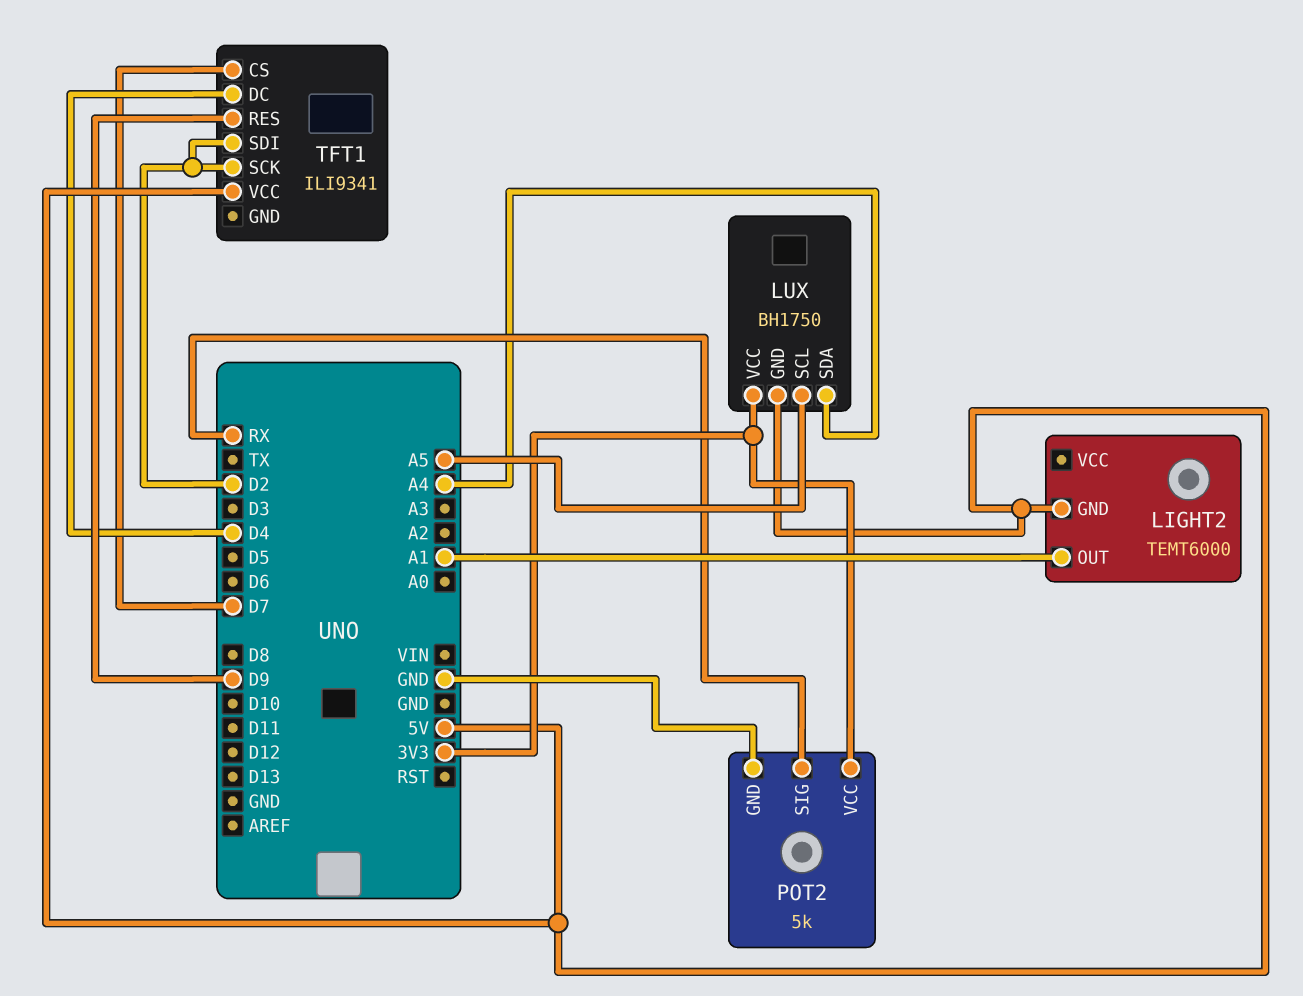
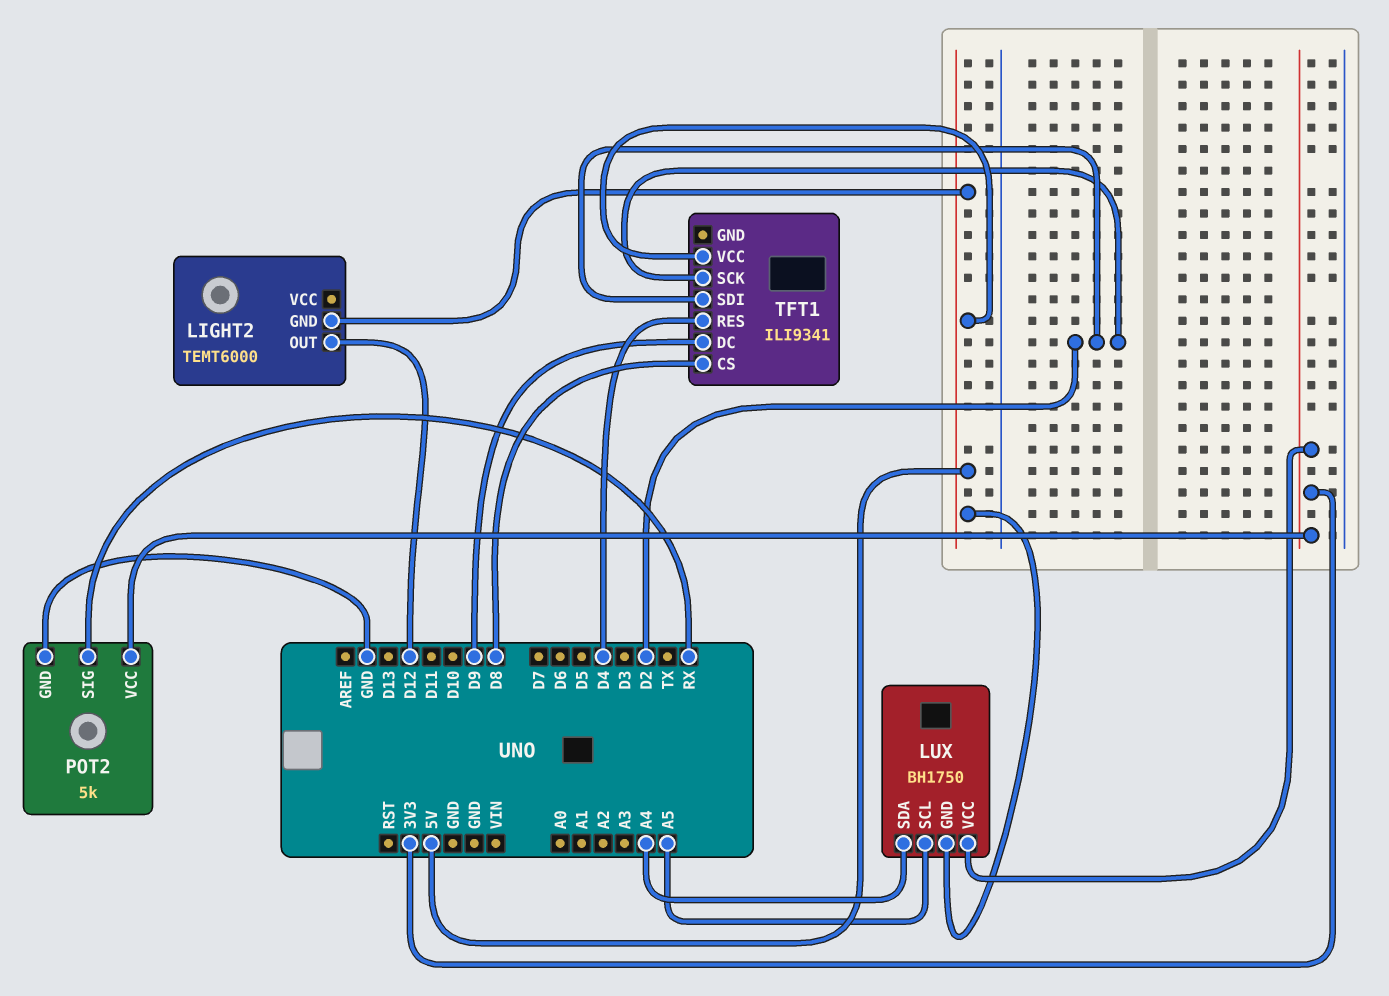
LIGHT2 pin OUT: A1 -> D12
TFT1 pin CS: D7 -> D8
TFT1 pin DC: D4 -> D9
TFT1 pin RES: D9 -> D4

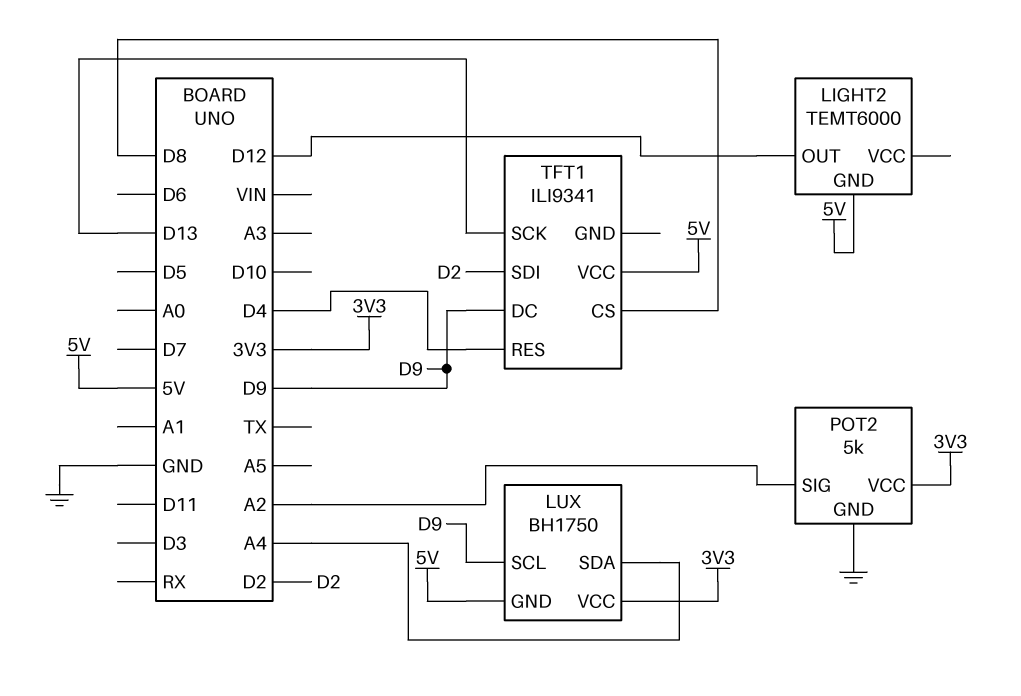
LUX pin SCL: A5 -> D9
POT2 pin SIG: RX -> A2
TFT1 pin SCK: D2 -> D13

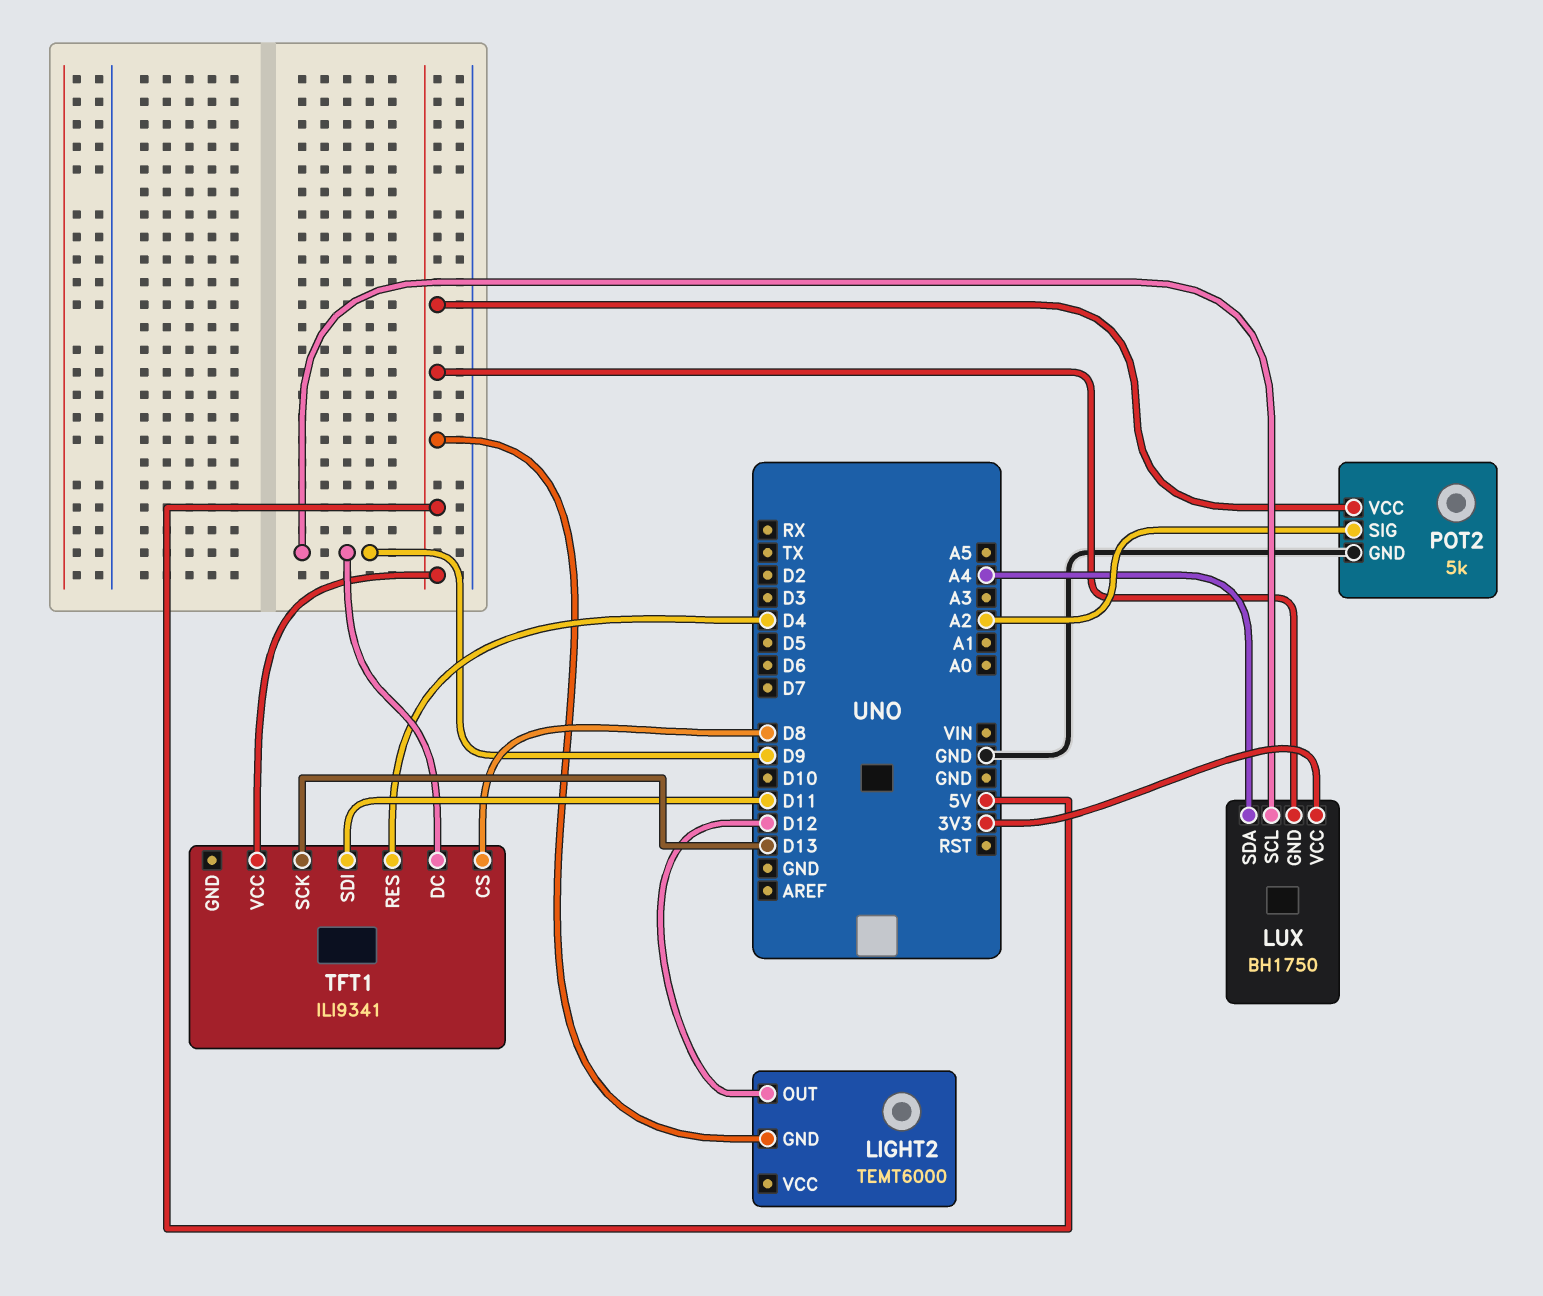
POT2 pin VCC: 3V3 -> 5V
TFT1 pin SDI: D2 -> D11

